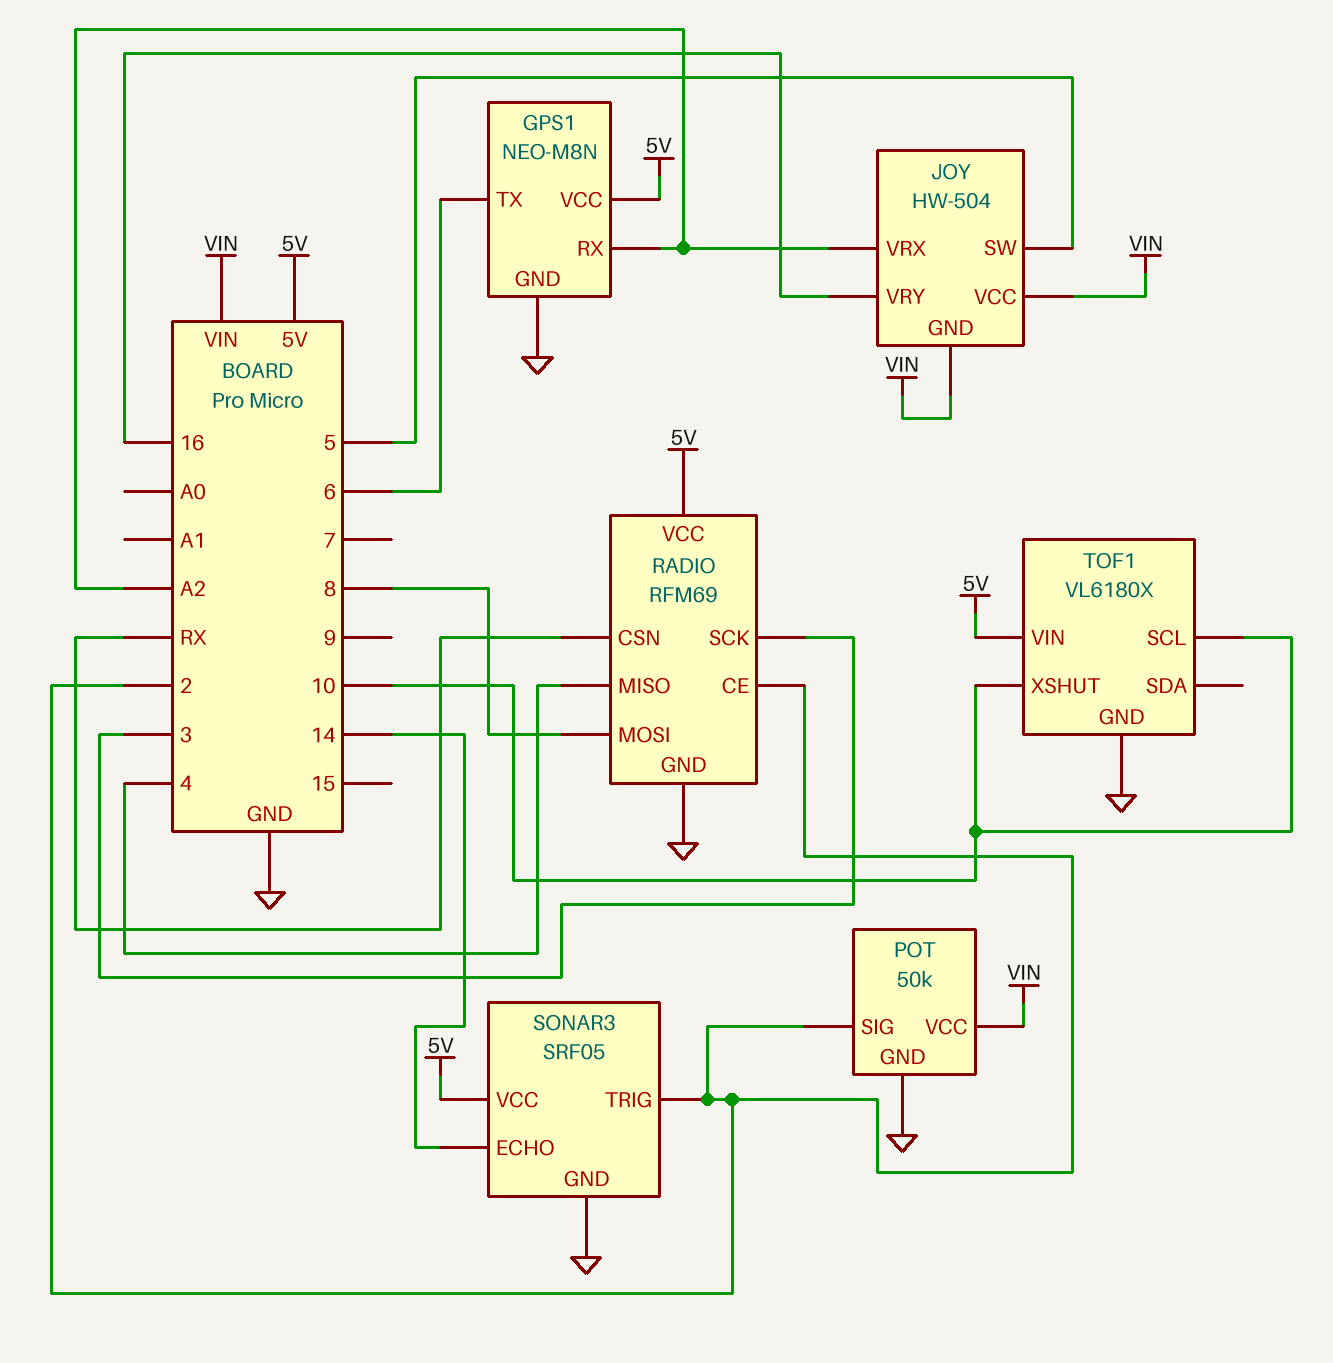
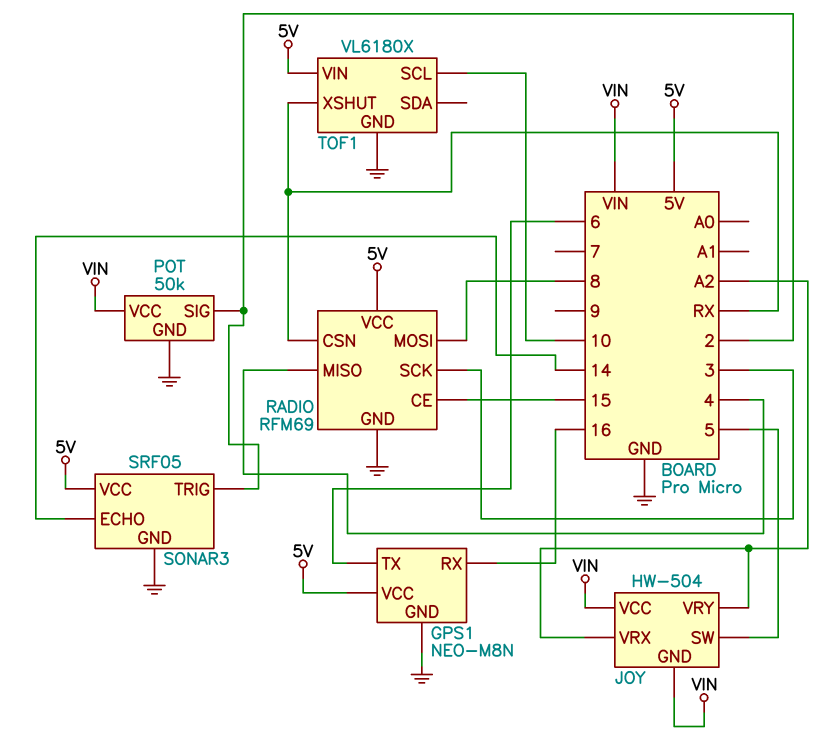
GPS1 pin RX: A2 -> 16
JOY pin VRY: 16 -> A2
RADIO pin CE: 2 -> 15
TOF1 pin XSHUT: 10 -> RX

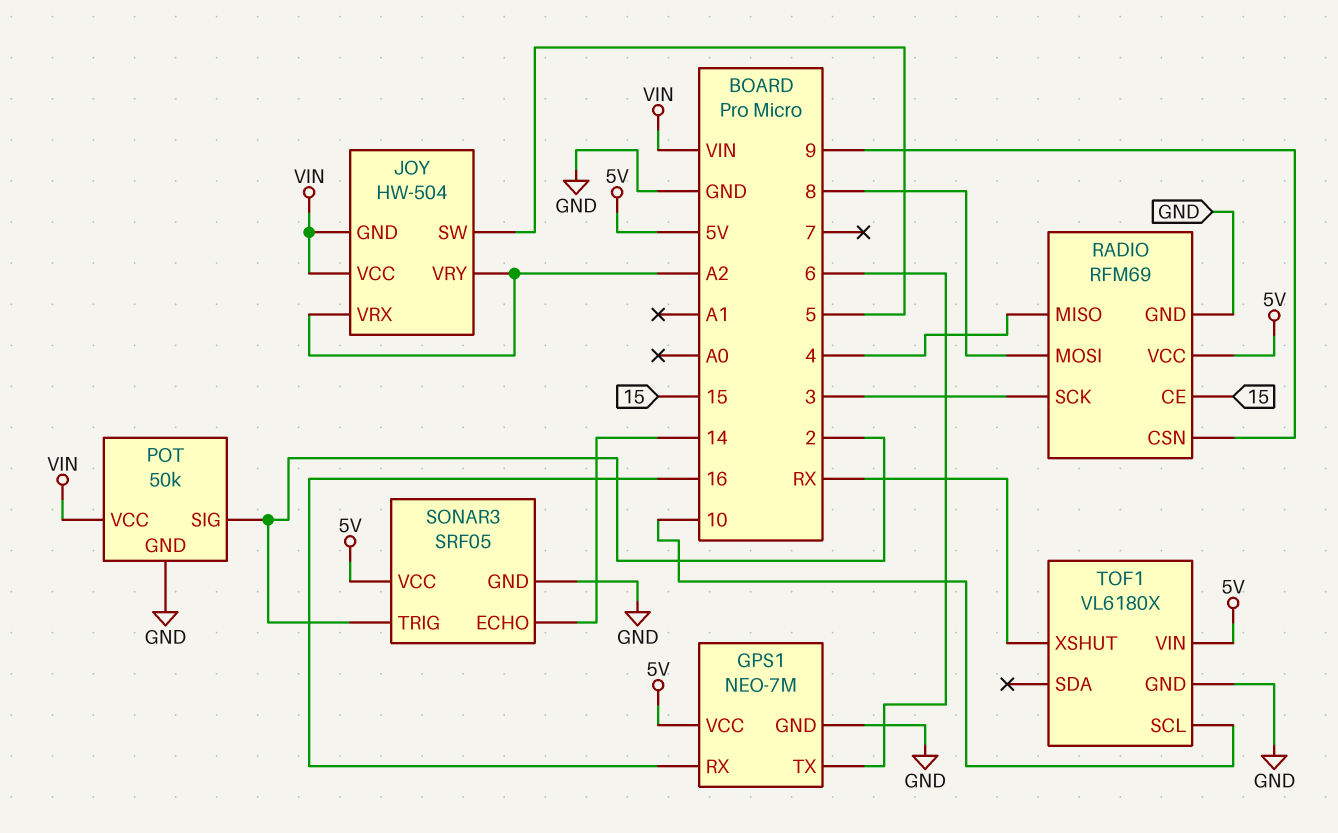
GPS1: NEO-M8N -> NEO-7M
RADIO pin CSN: RX -> 9

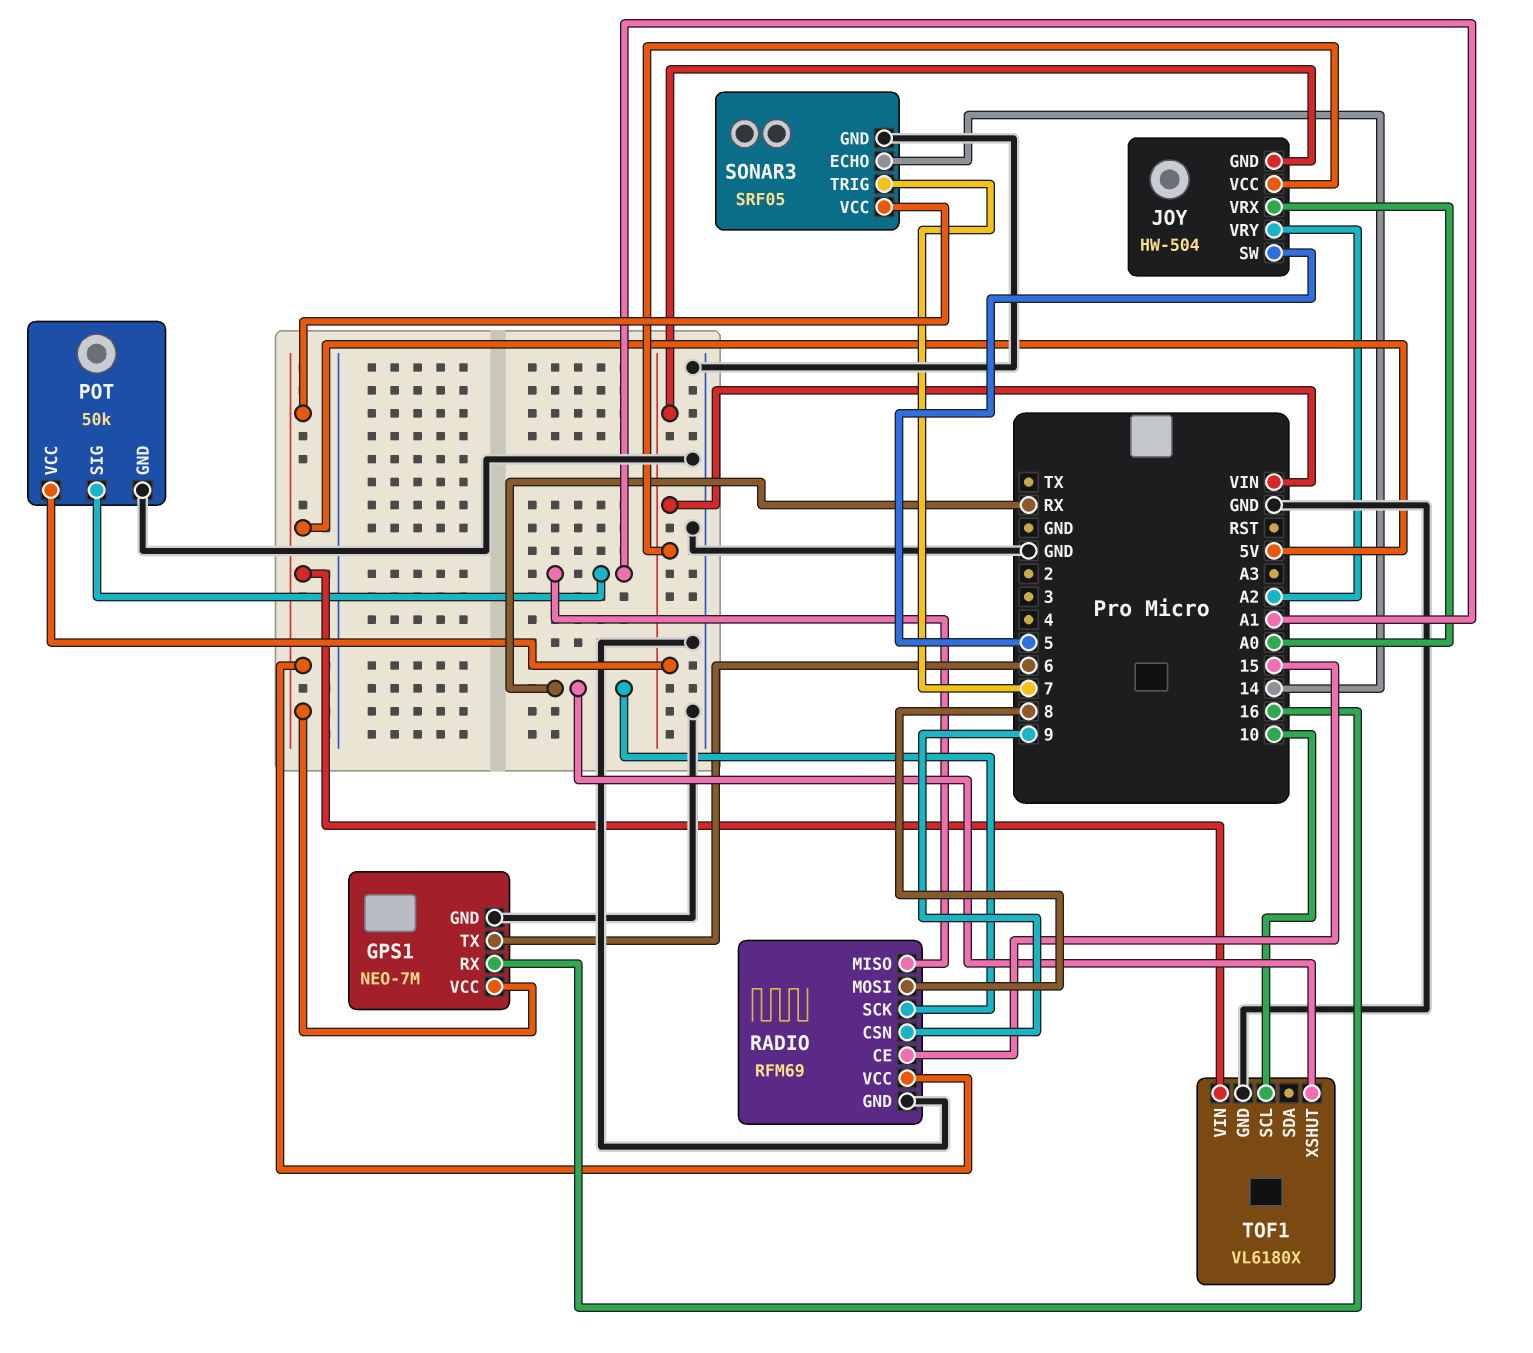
JOY pin VRX: A2 -> A0
POT pin SIG: 2 -> A1
RADIO pin MISO: 4 -> A1
RADIO pin SCK: 3 -> RX
SONAR3 pin TRIG: 2 -> 7

